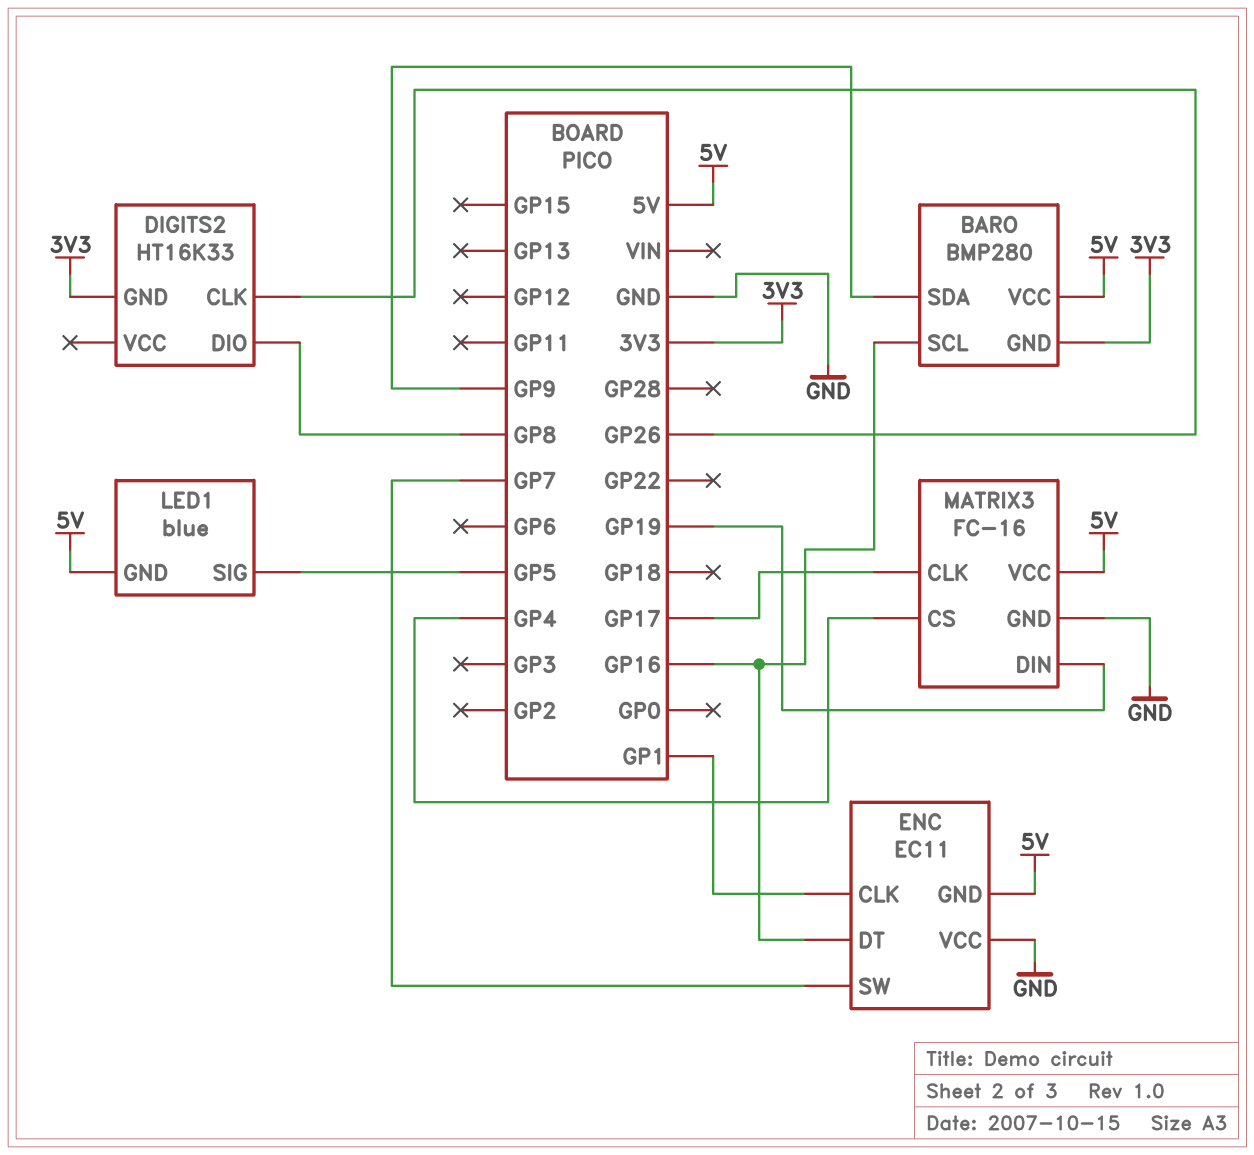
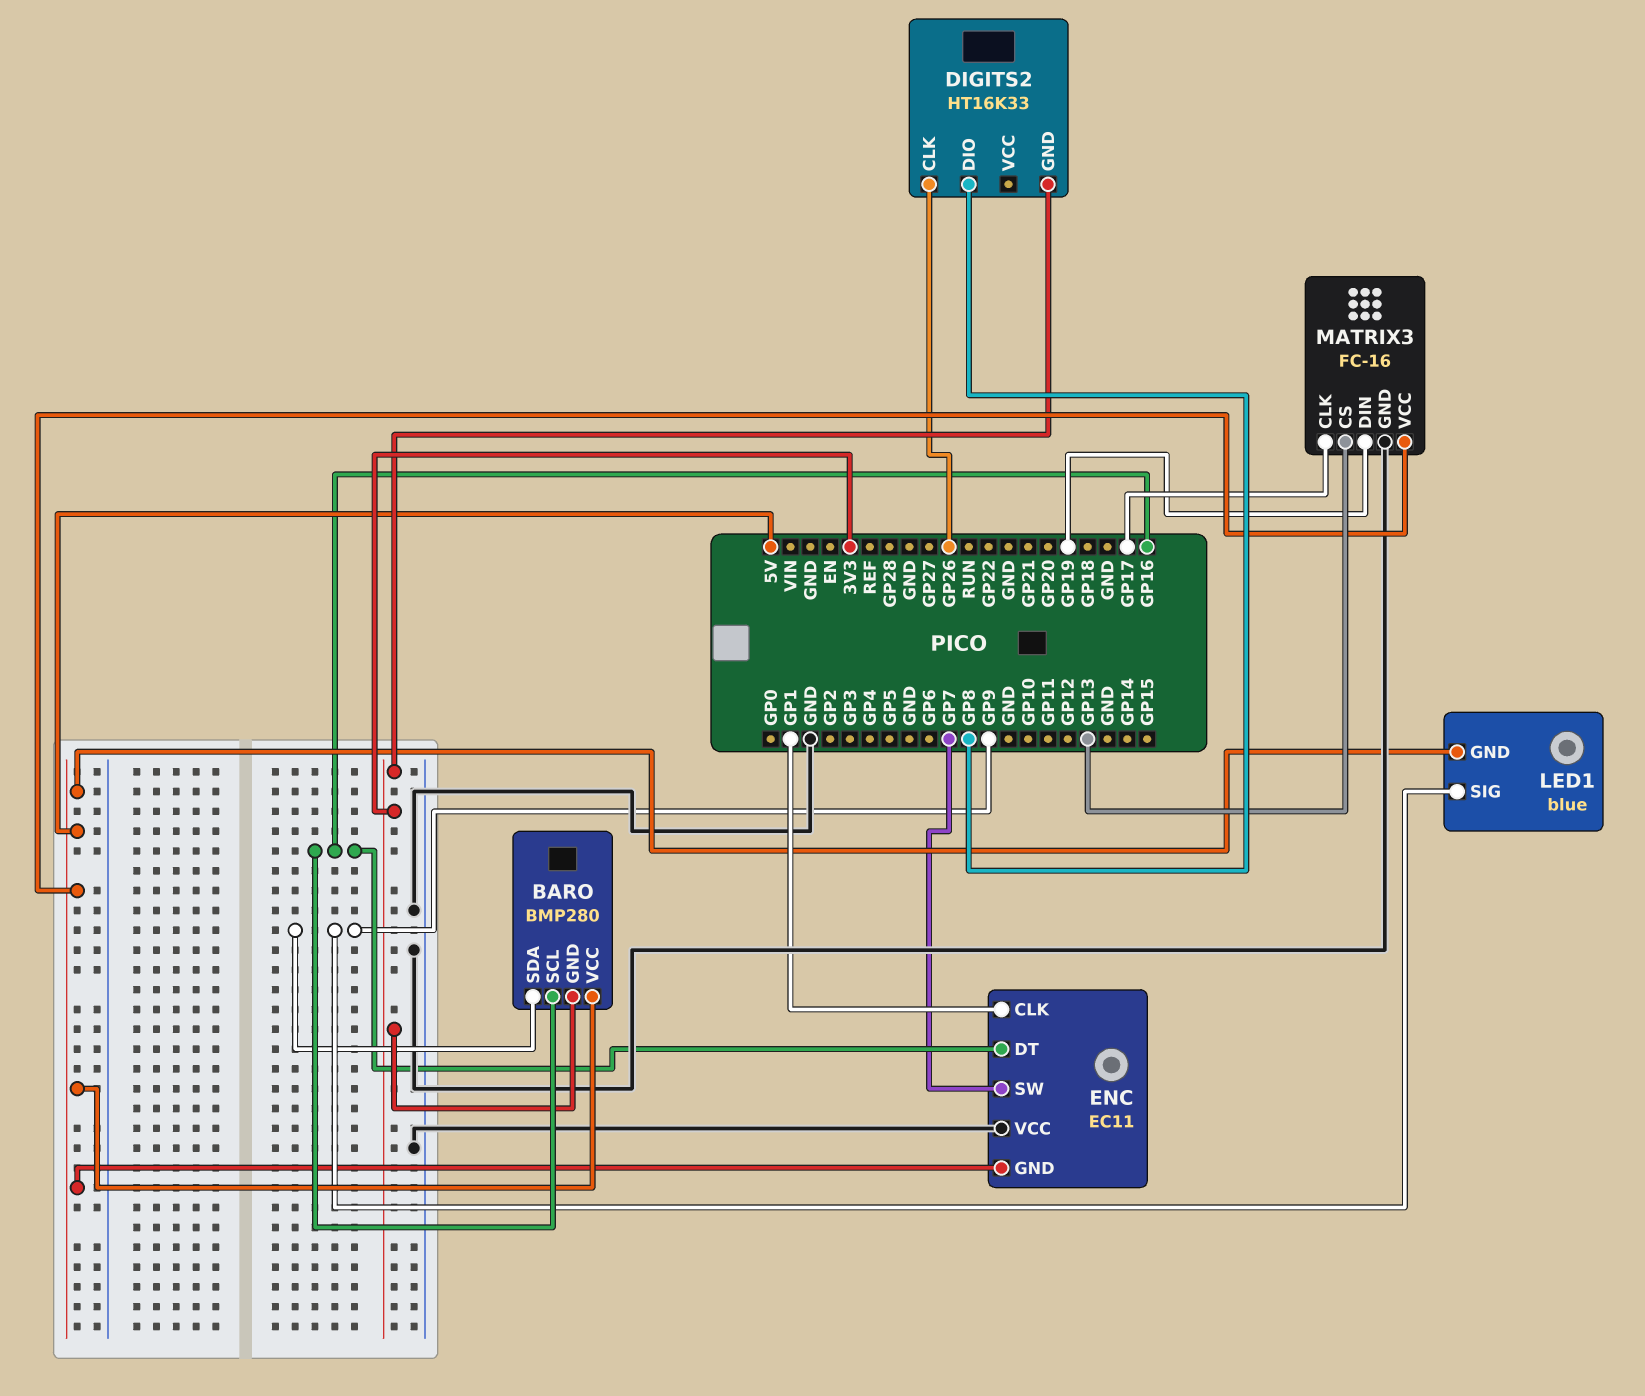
LED1 pin SIG: GP5 -> GP9
MATRIX3 pin CS: GP4 -> GP13

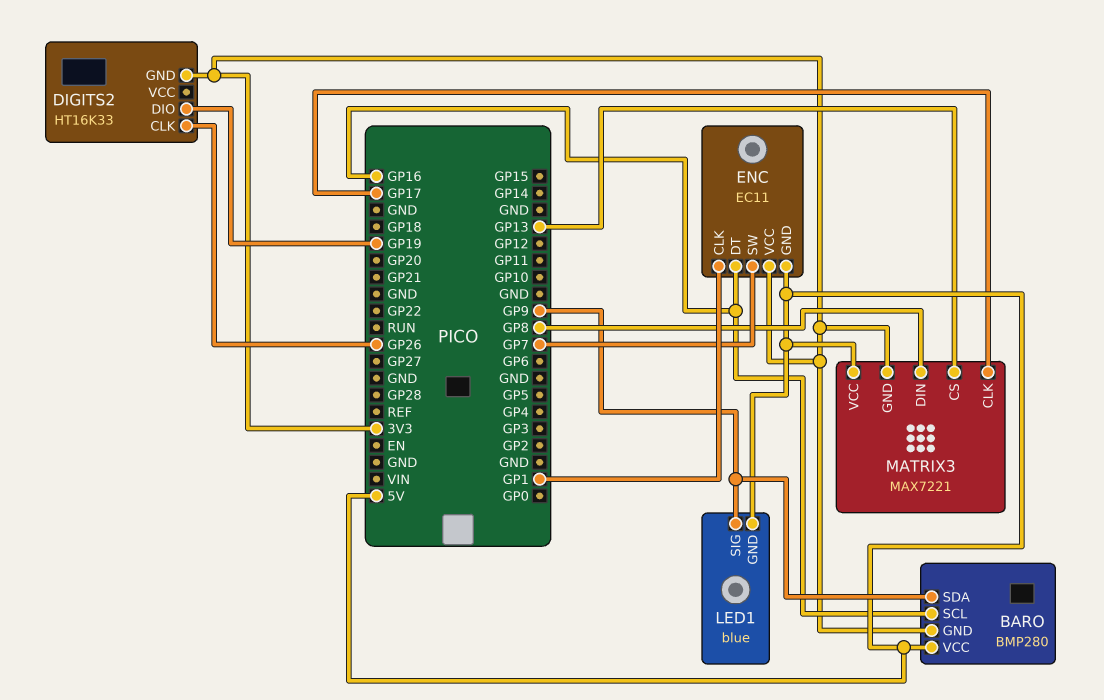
DIGITS2 pin DIO: GP8 -> GP19
ENC pin VCC: GND -> 3V3
MATRIX3: FC-16 -> MAX7221
MATRIX3 pin DIN: GP19 -> GP8
MATRIX3 pin GND: GND -> 3V3

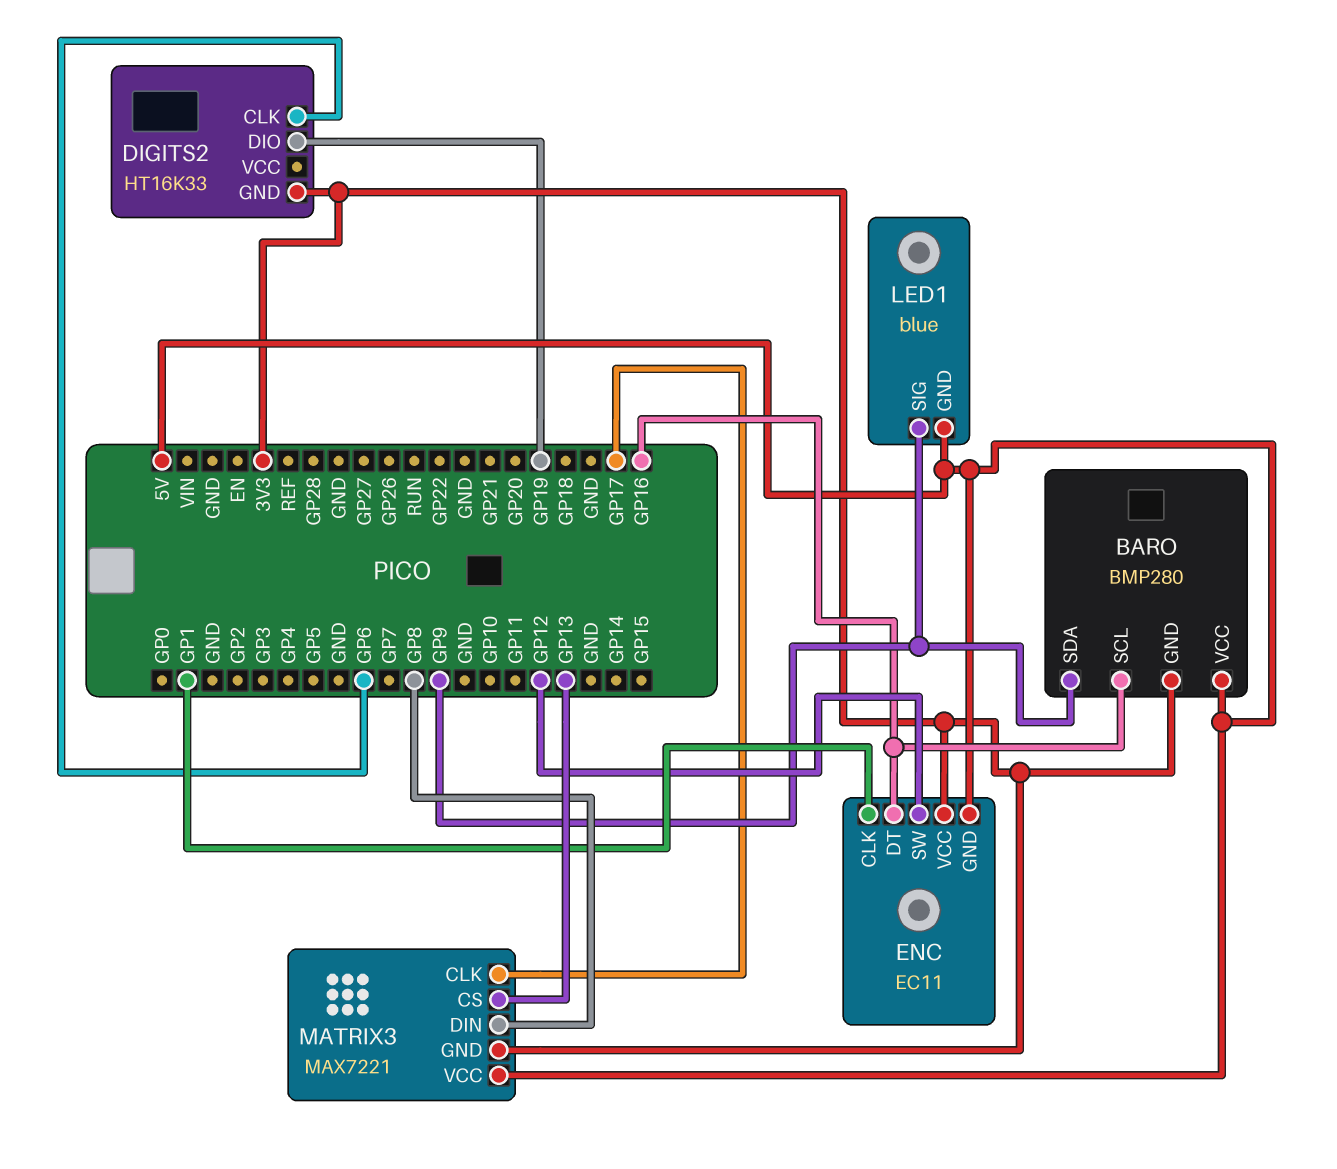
DIGITS2 pin CLK: GP26 -> GP6
ENC pin SW: GP7 -> GP12

